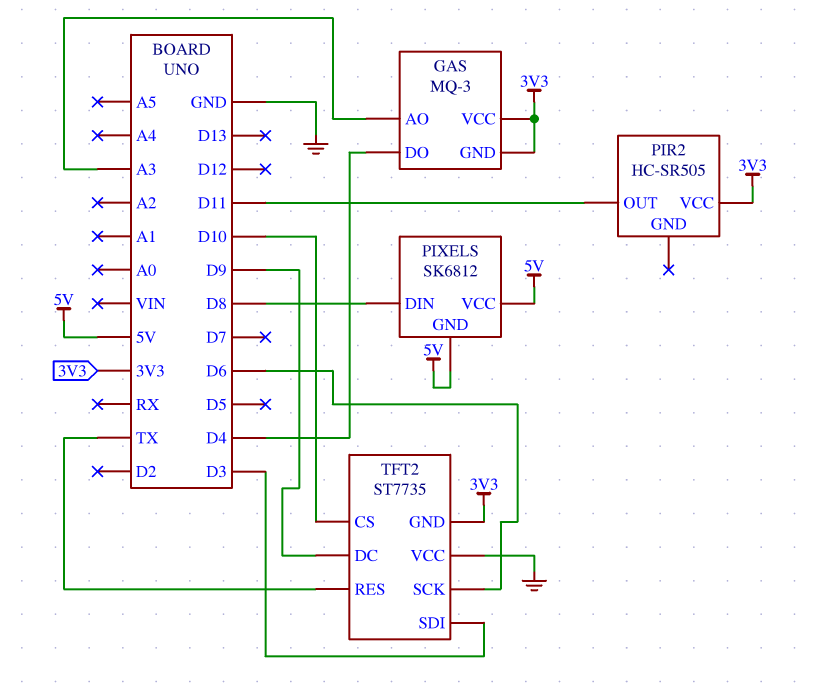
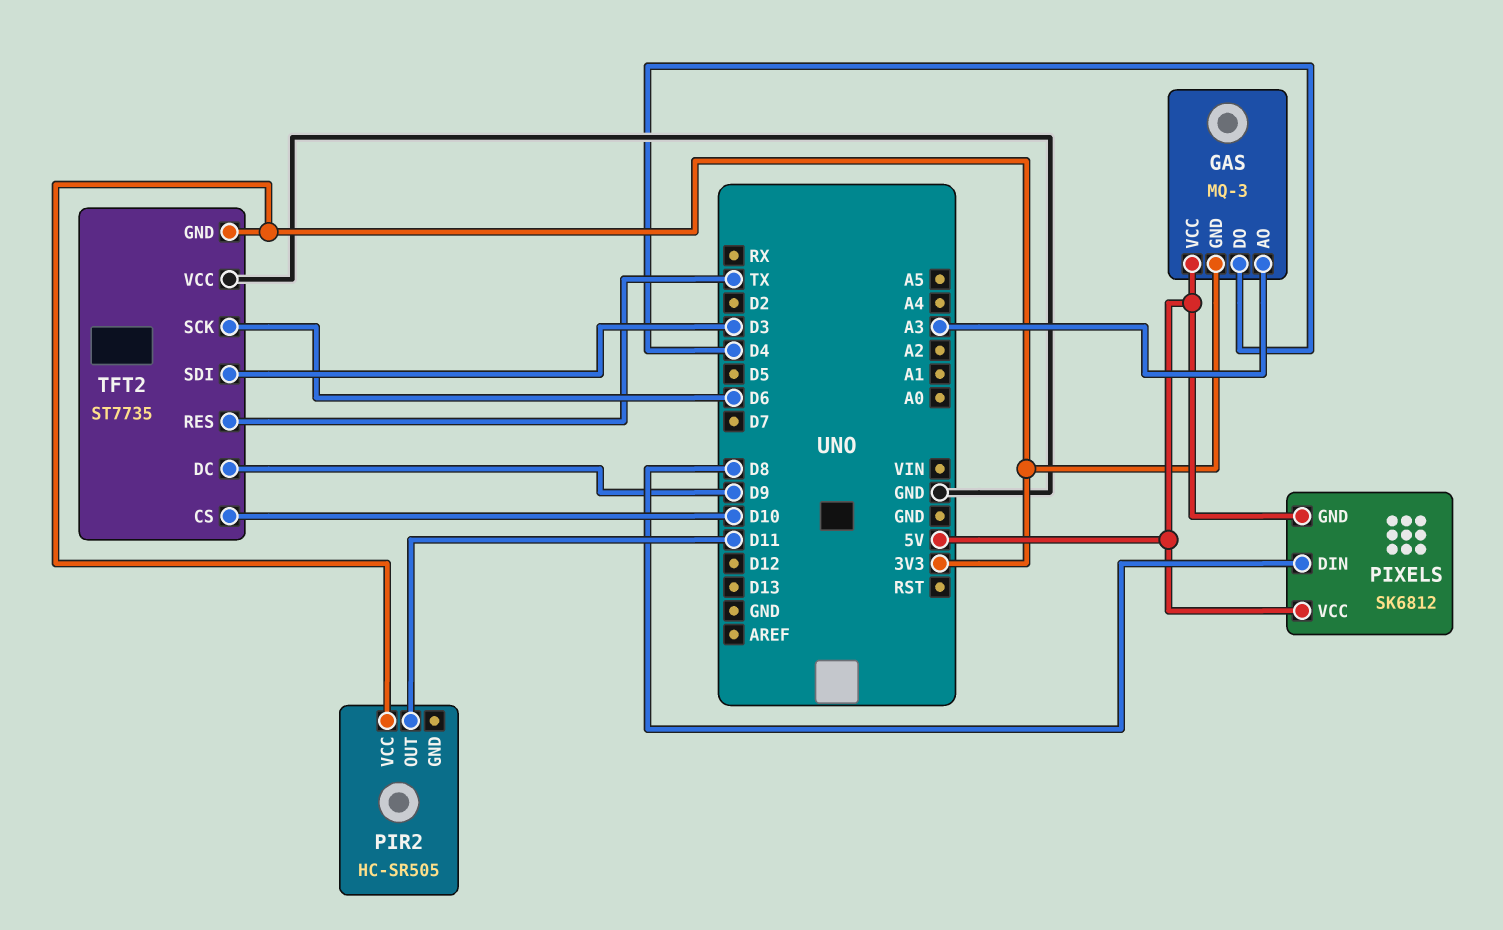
GAS pin VCC: 3V3 -> 5V

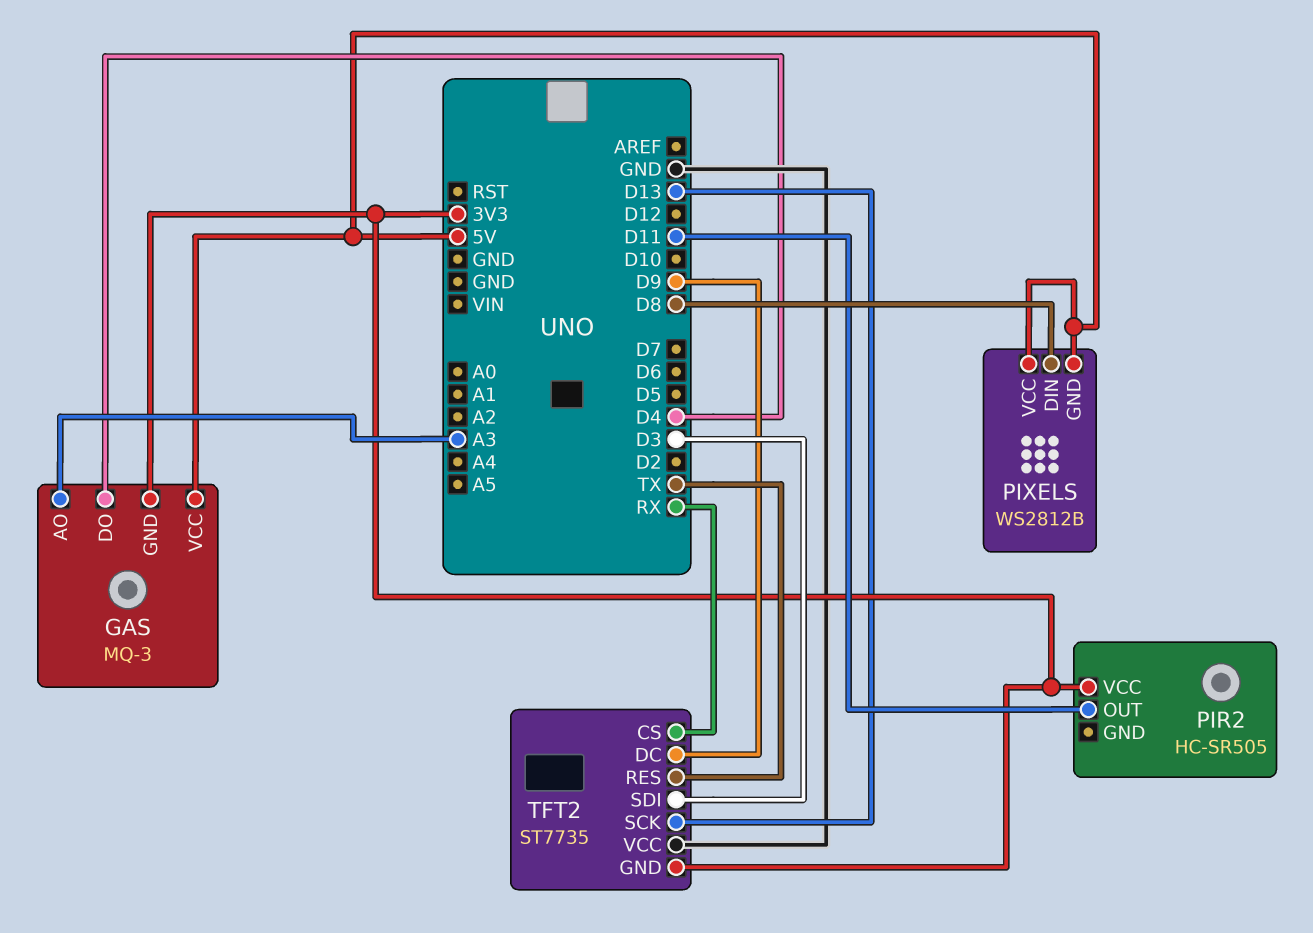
PIXELS: SK6812 -> WS2812B
TFT2 pin CS: D10 -> RX
TFT2 pin SCK: D6 -> D13

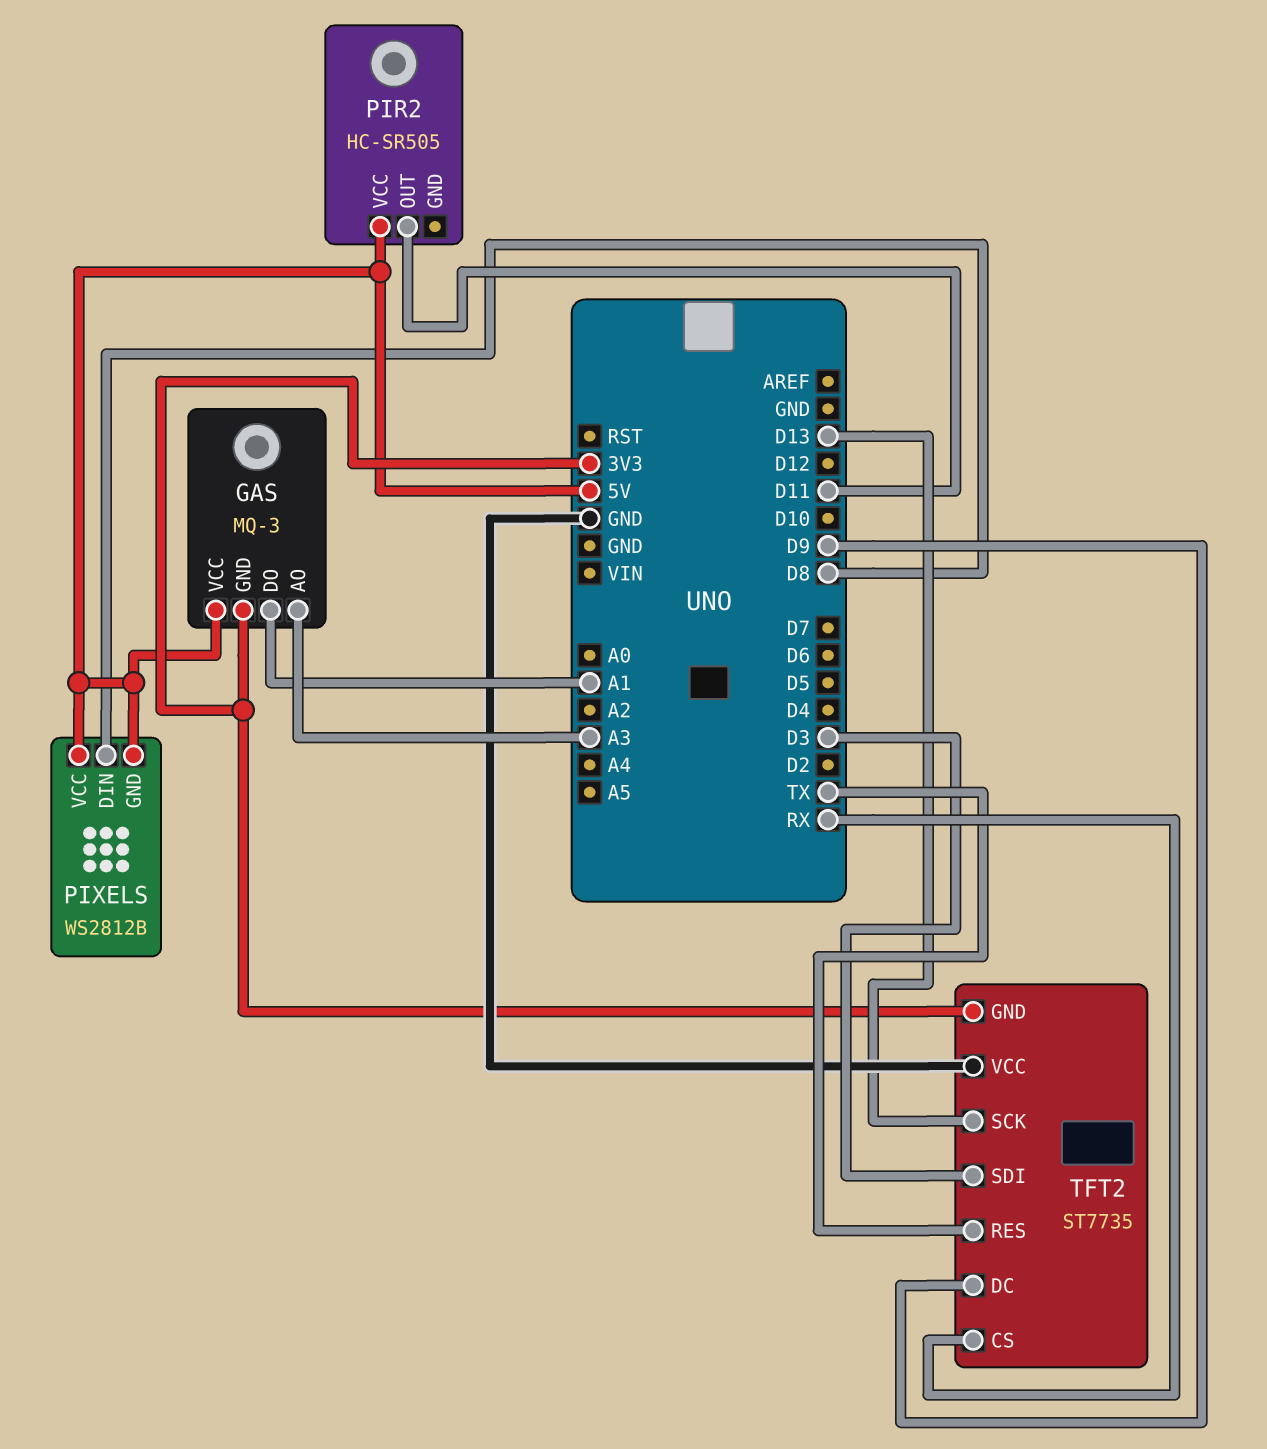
GAS pin DO: D4 -> A1
PIR2 pin VCC: 3V3 -> 5V

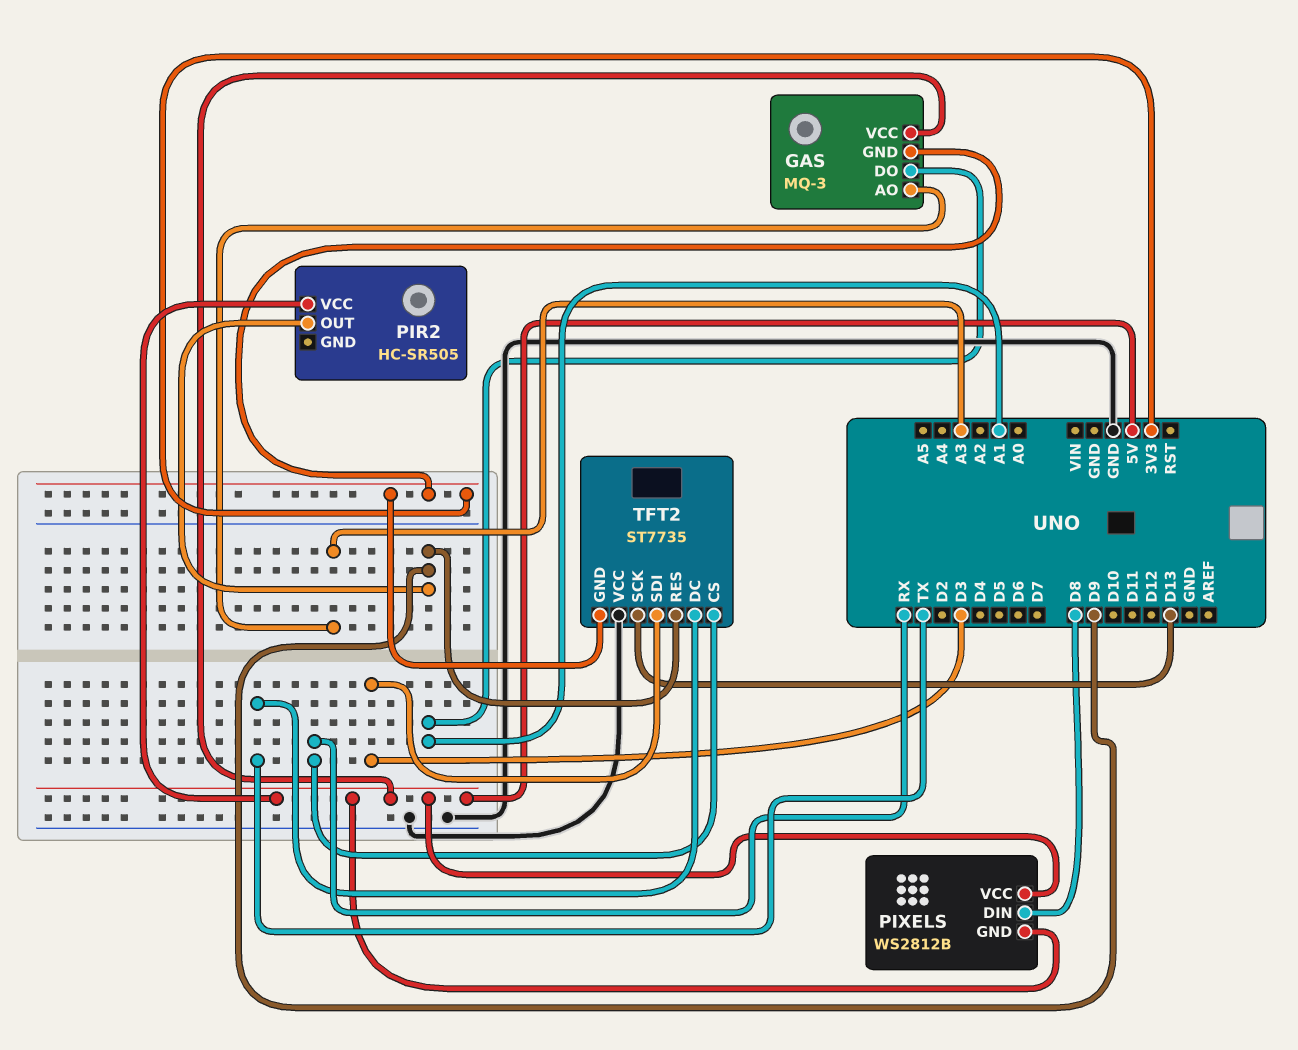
PIR2 pin OUT: D11 -> D9
TFT2 pin DC: D9 -> TX
TFT2 pin RES: TX -> D9

